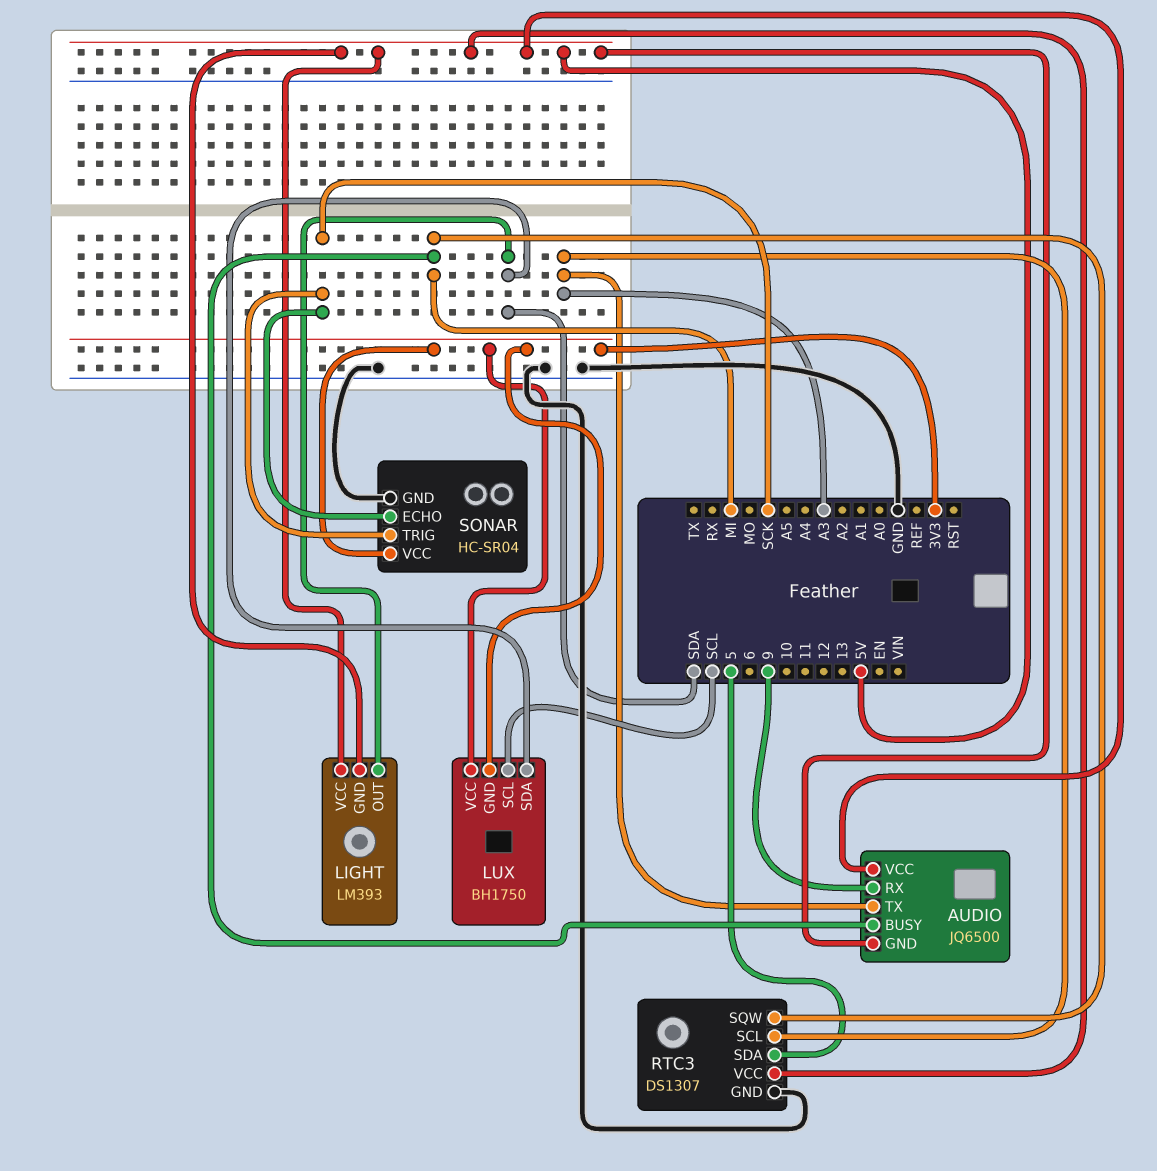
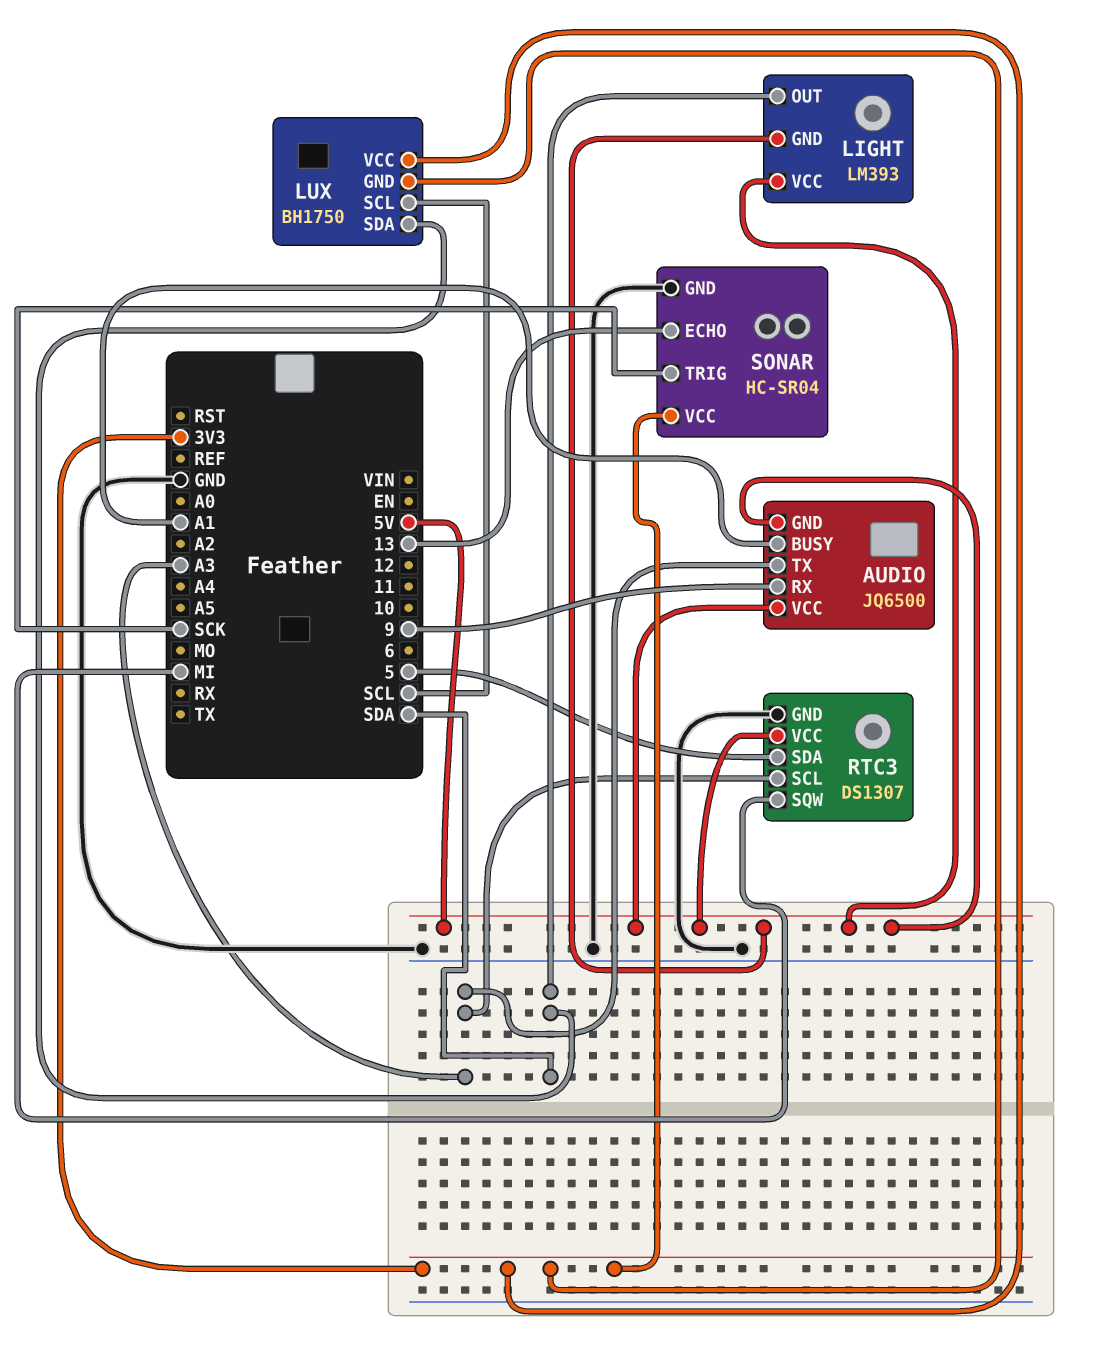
AUDIO pin BUSY: MI -> A1
SONAR pin ECHO: SCK -> 13

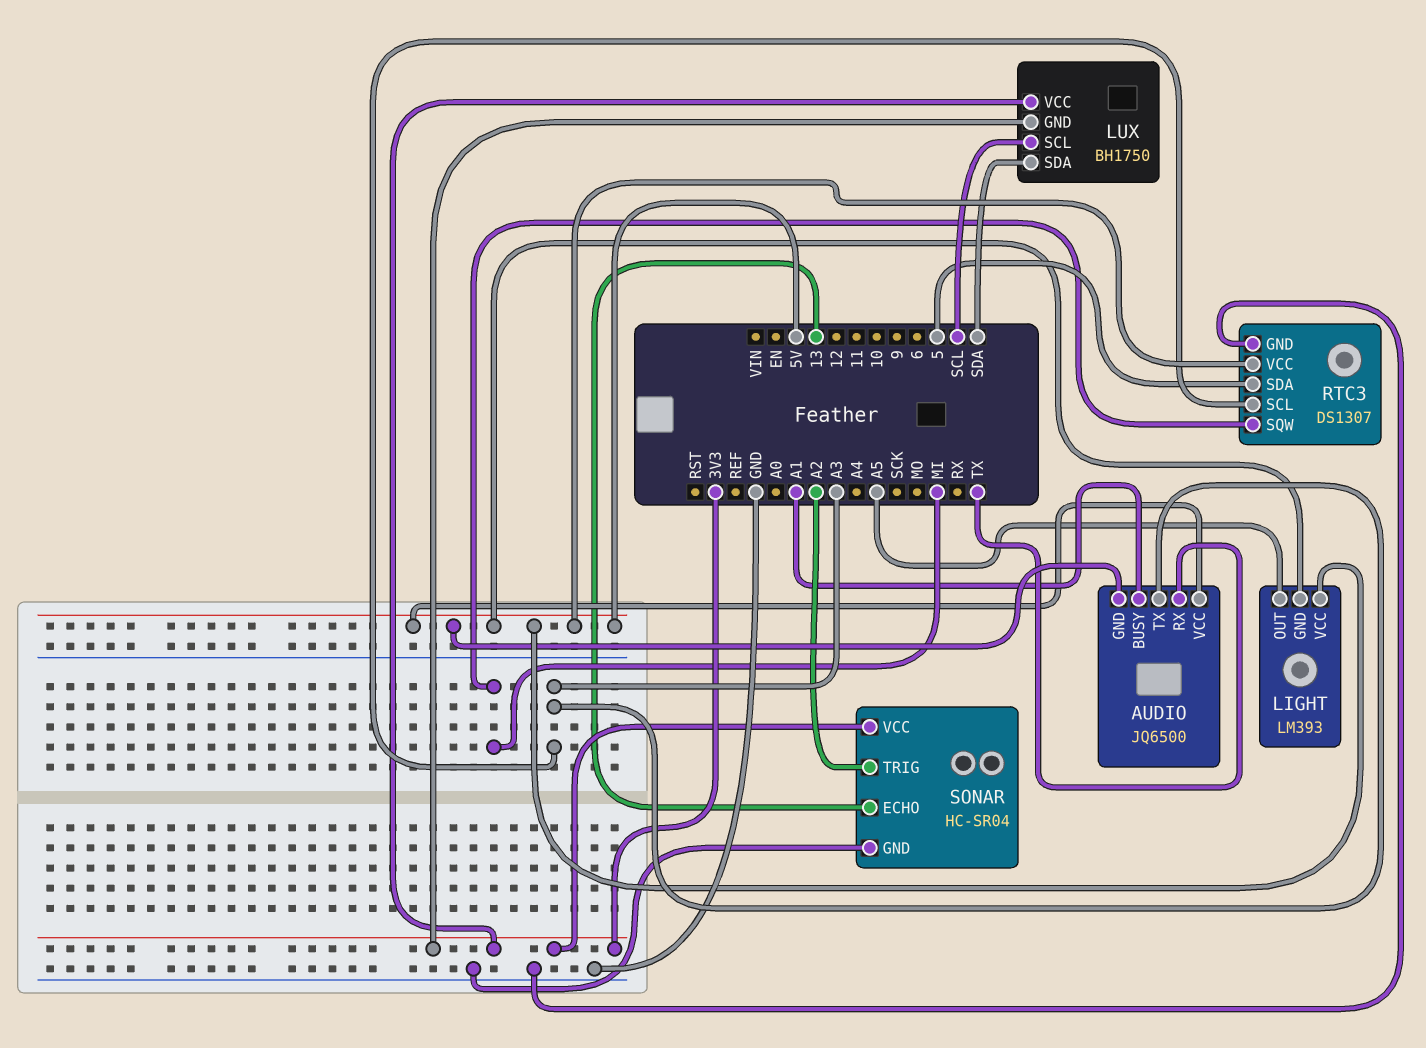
AUDIO pin RX: 9 -> TX
LIGHT pin OUT: SDA -> A5
SONAR pin TRIG: SCK -> A2

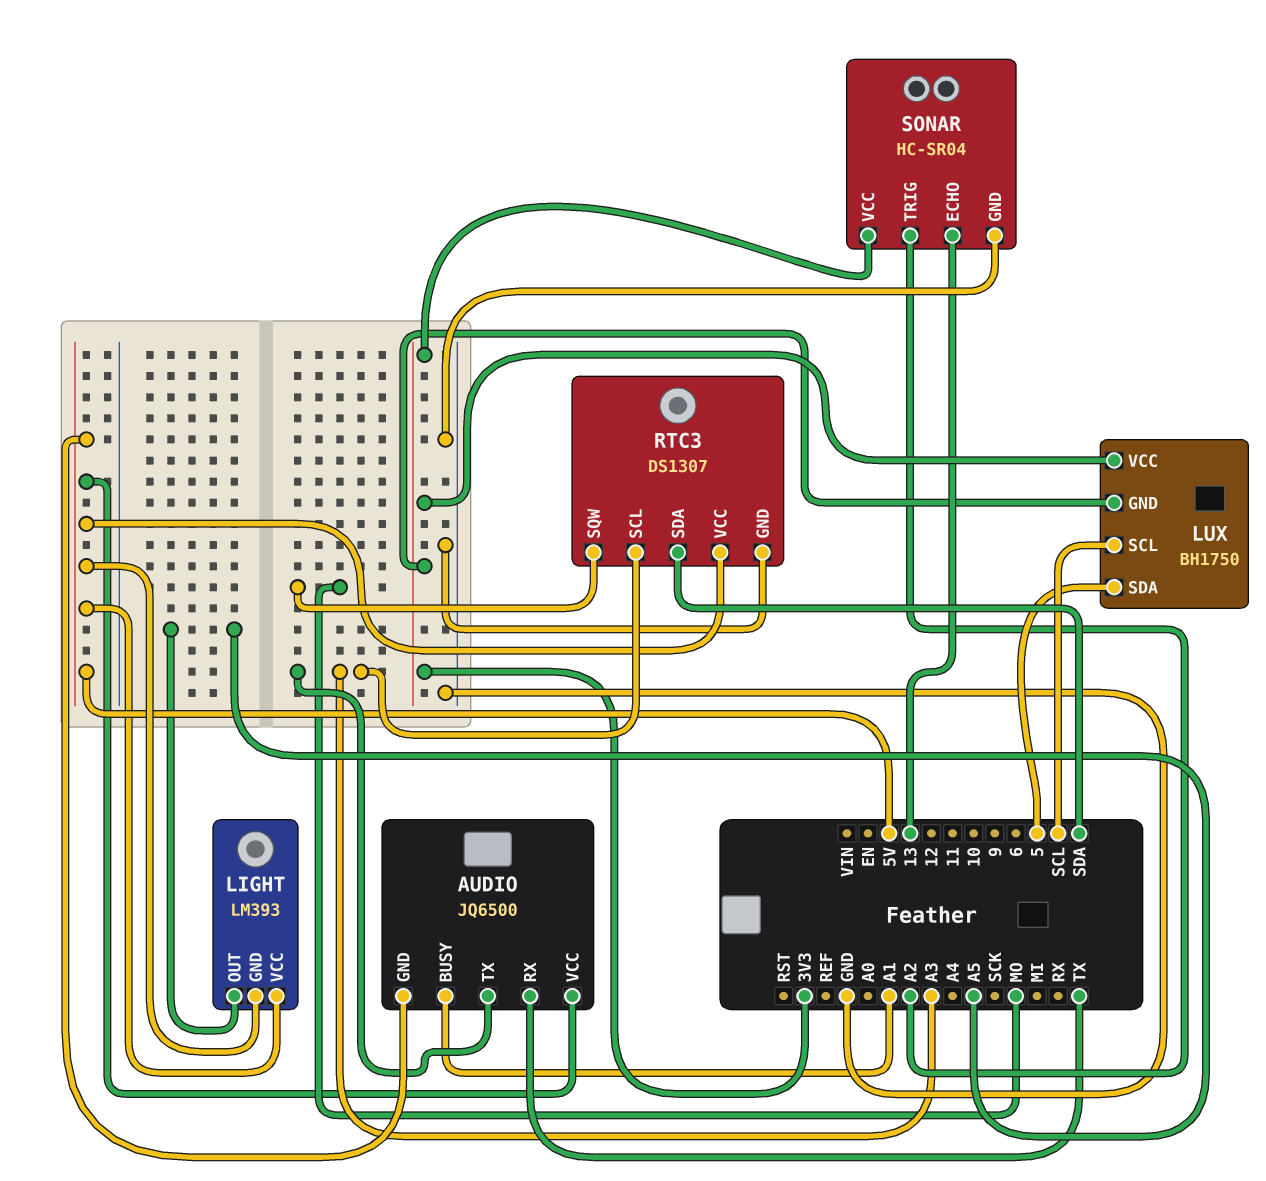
LUX pin SDA: SDA -> 5
RTC3 pin SDA: 5 -> SDA
RTC3 pin SQW: MI -> MO

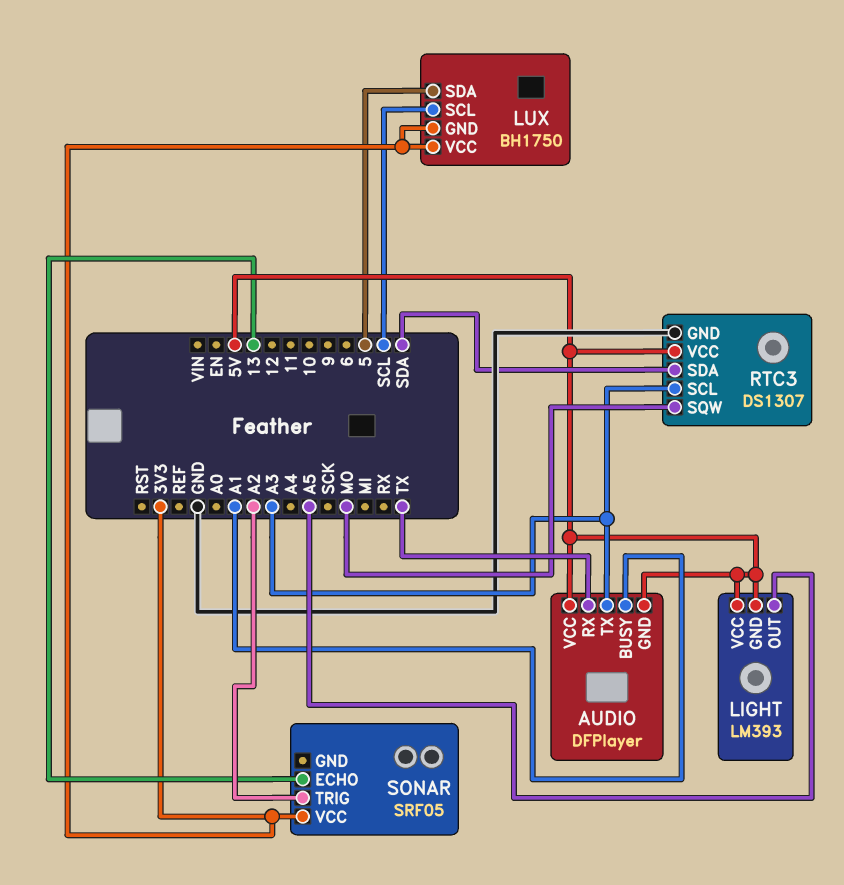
AUDIO: JQ6500 -> DFPlayer
SONAR: HC-SR04 -> SRF05
SONAR pin GND: GND -> none

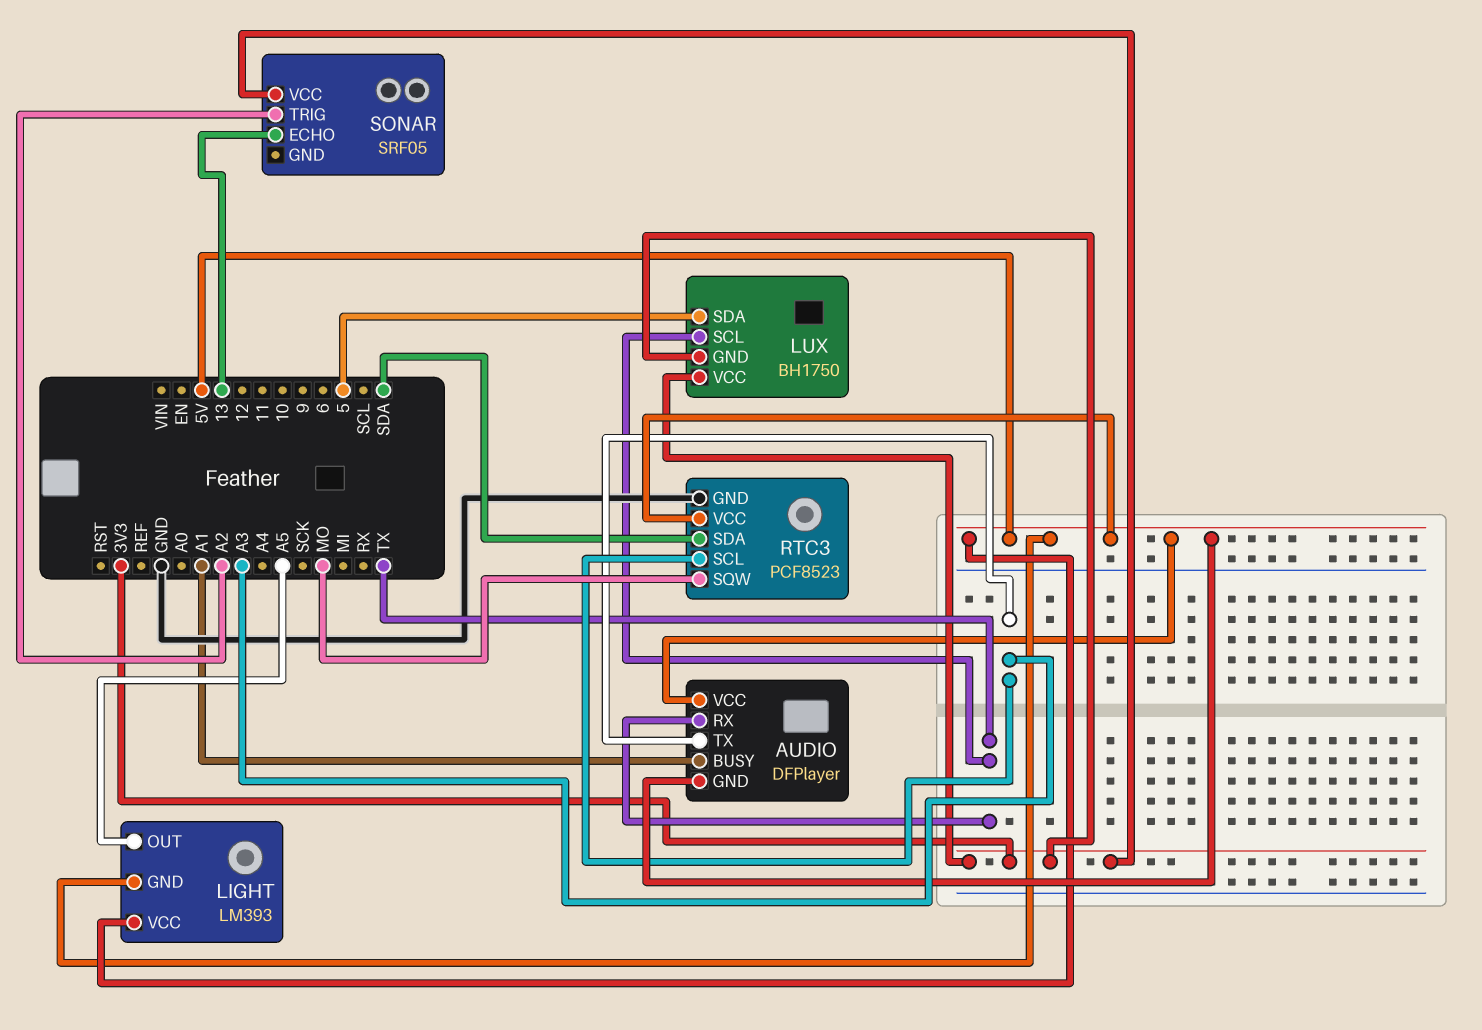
LUX pin SCL: SCL -> TX
RTC3: DS1307 -> PCF8523

